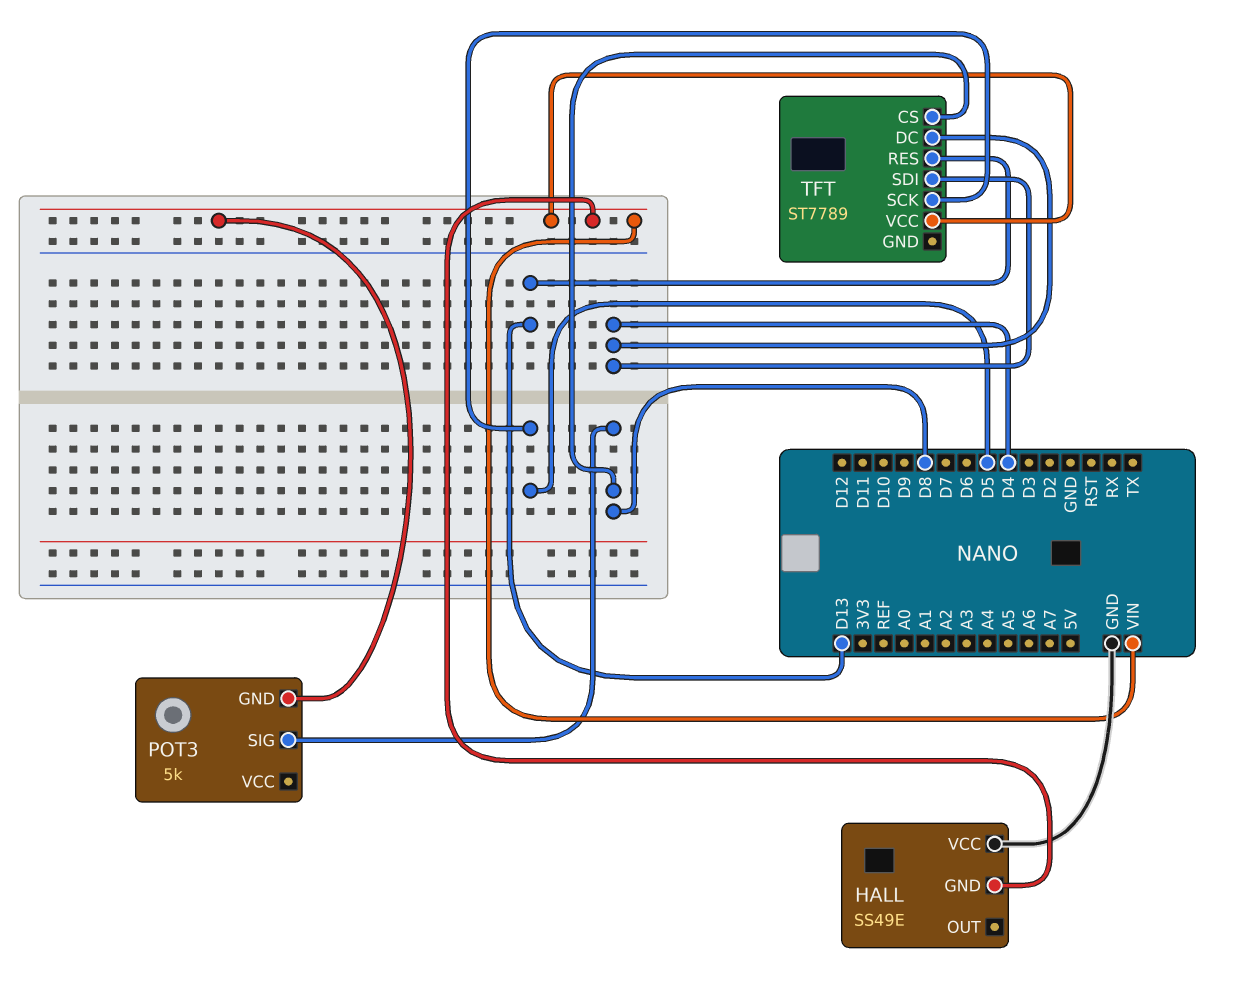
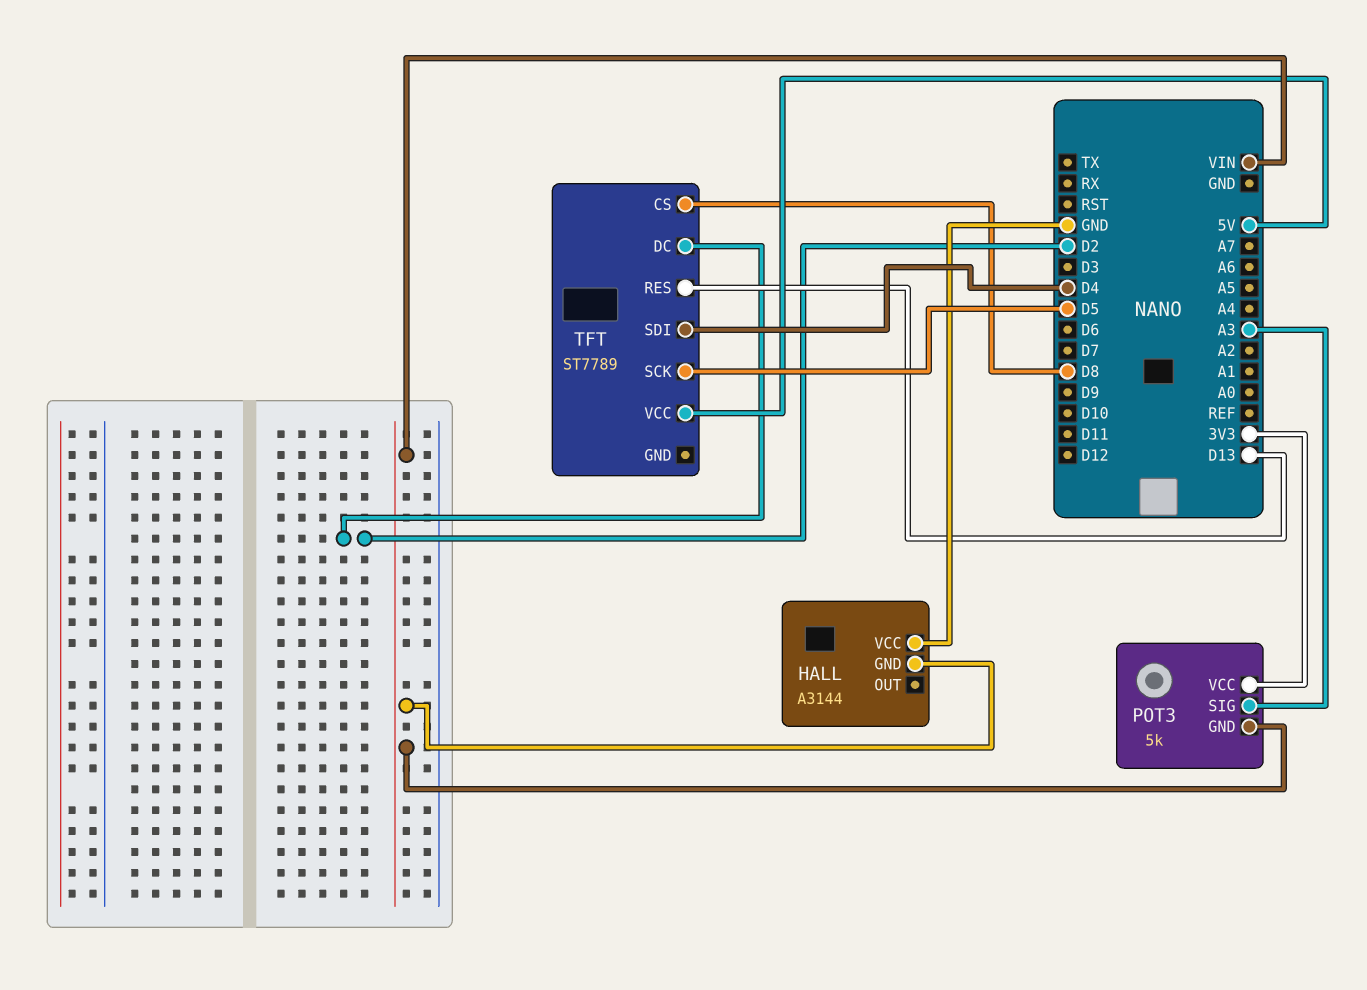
HALL: SS49E -> A3144
POT3 pin SIG: D8 -> A3
POT3 pin VCC: none -> 3V3
TFT pin DC: D4 -> D2
TFT pin VCC: VIN -> 5V

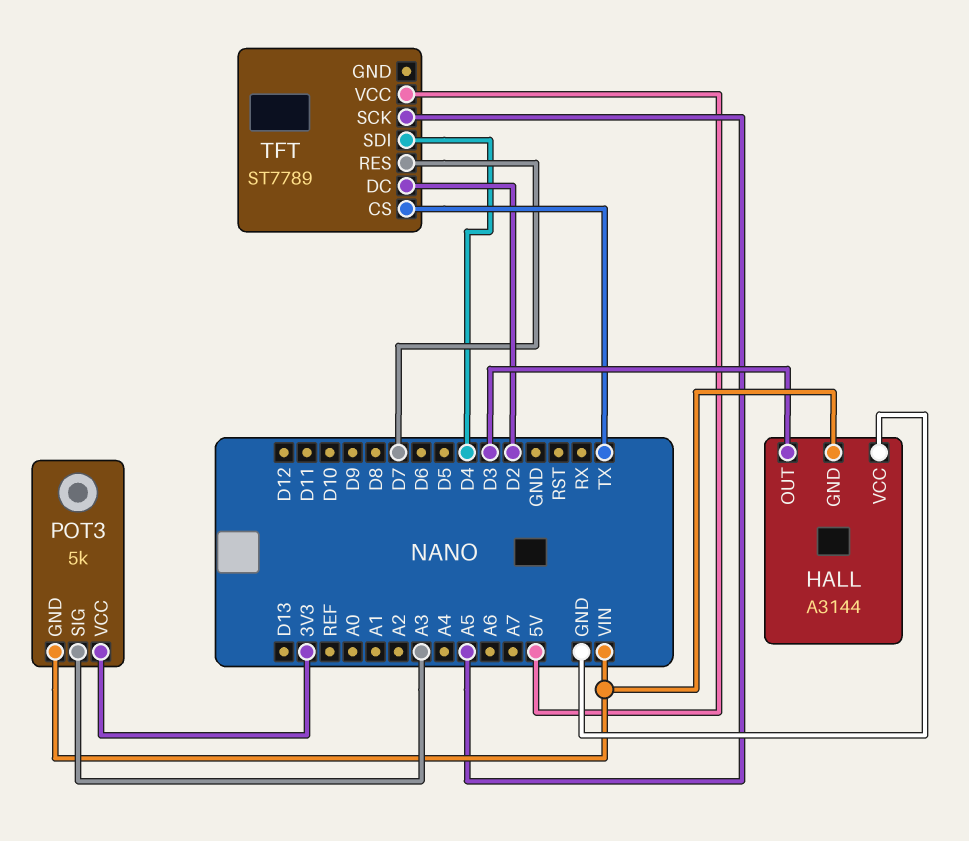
HALL pin OUT: none -> D3
TFT pin CS: D8 -> TX
TFT pin RES: D13 -> D7
TFT pin SCK: D5 -> A5

